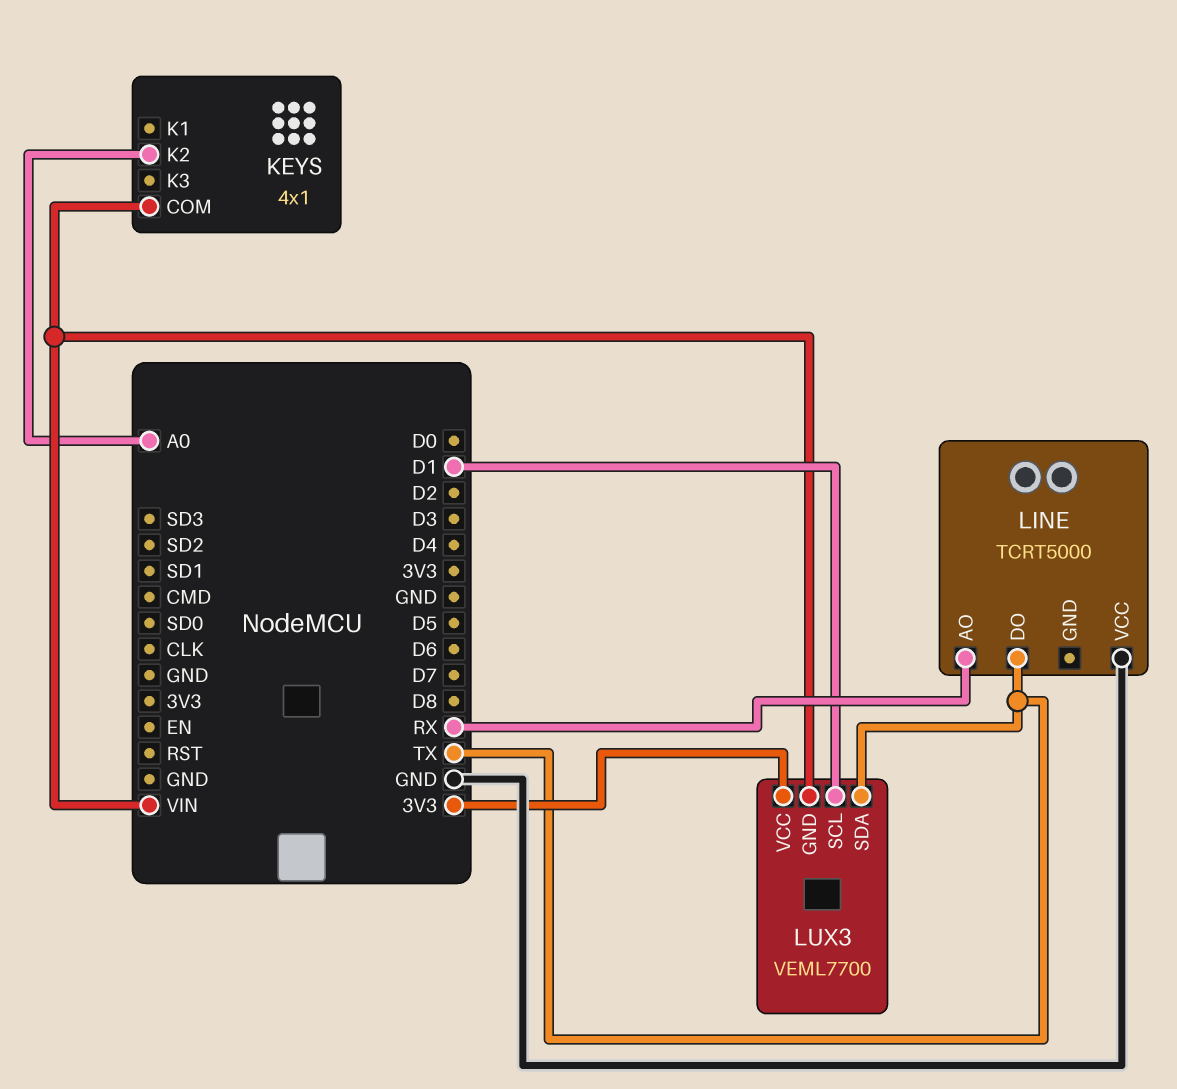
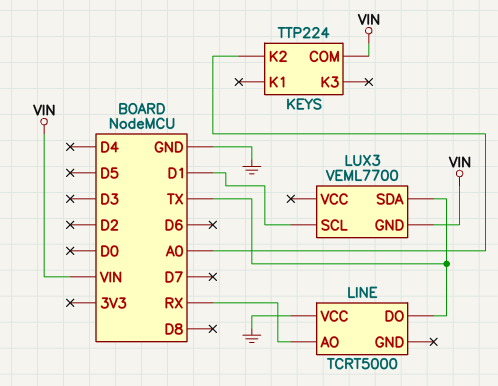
KEYS: 4x1 -> TTP224
LUX3 pin VCC: 3V3 -> none

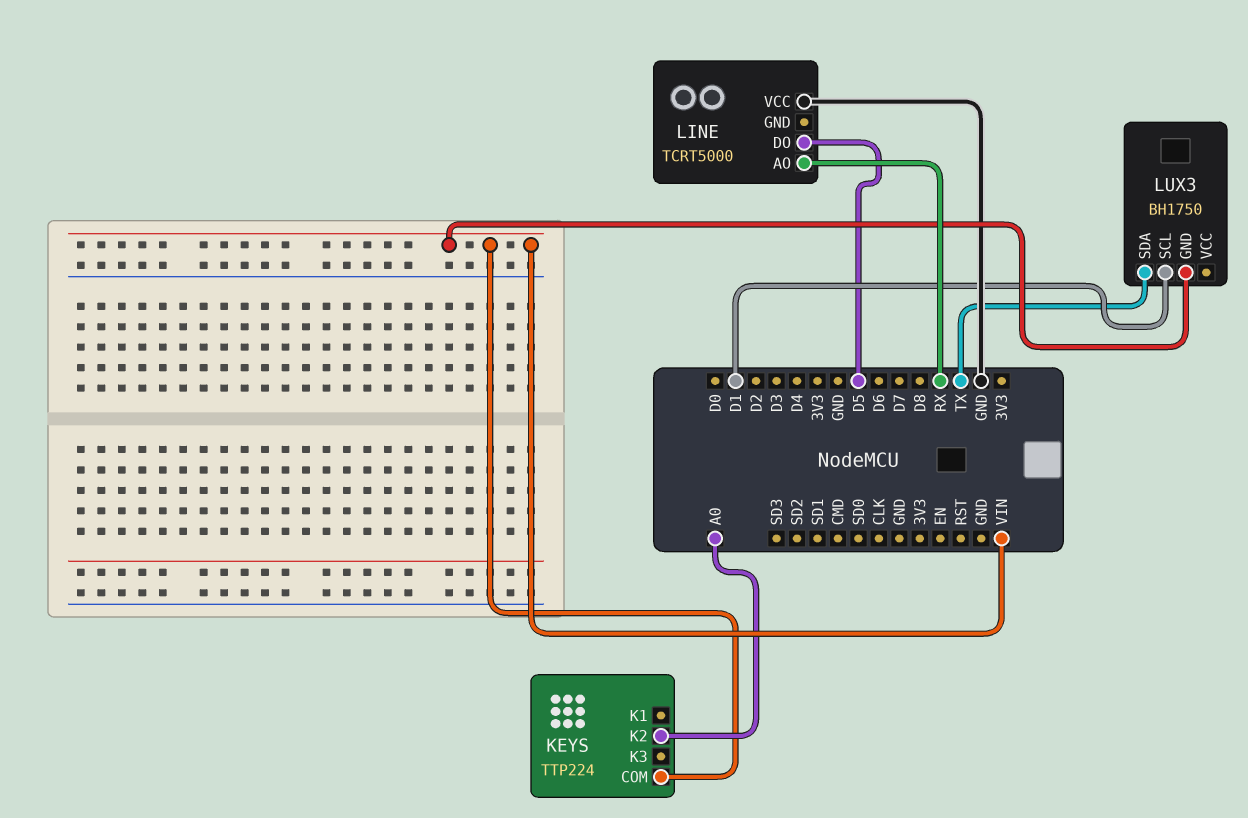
LINE pin DO: TX -> D5
LUX3: VEML7700 -> BH1750

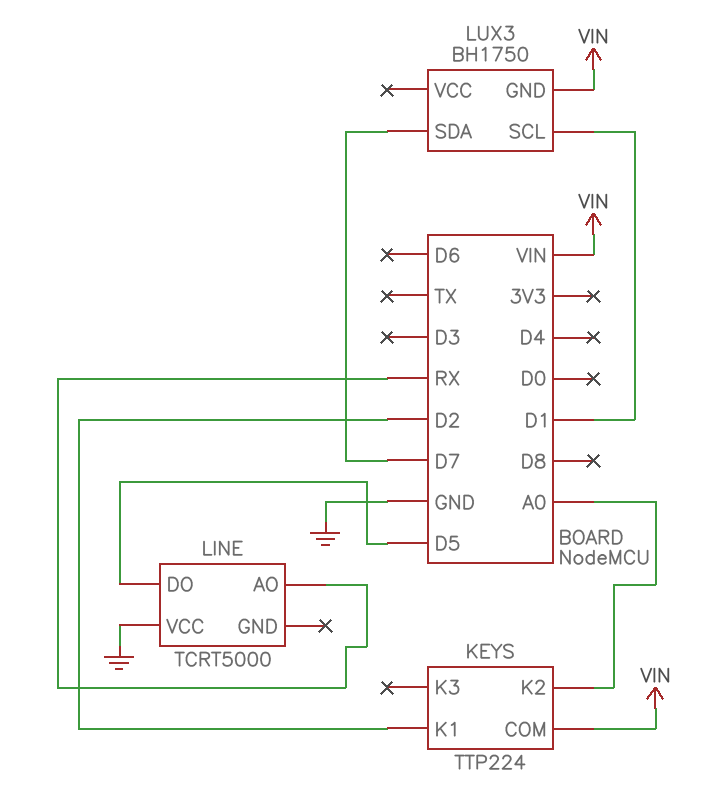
KEYS pin K1: none -> D2
LUX3 pin SDA: TX -> D7

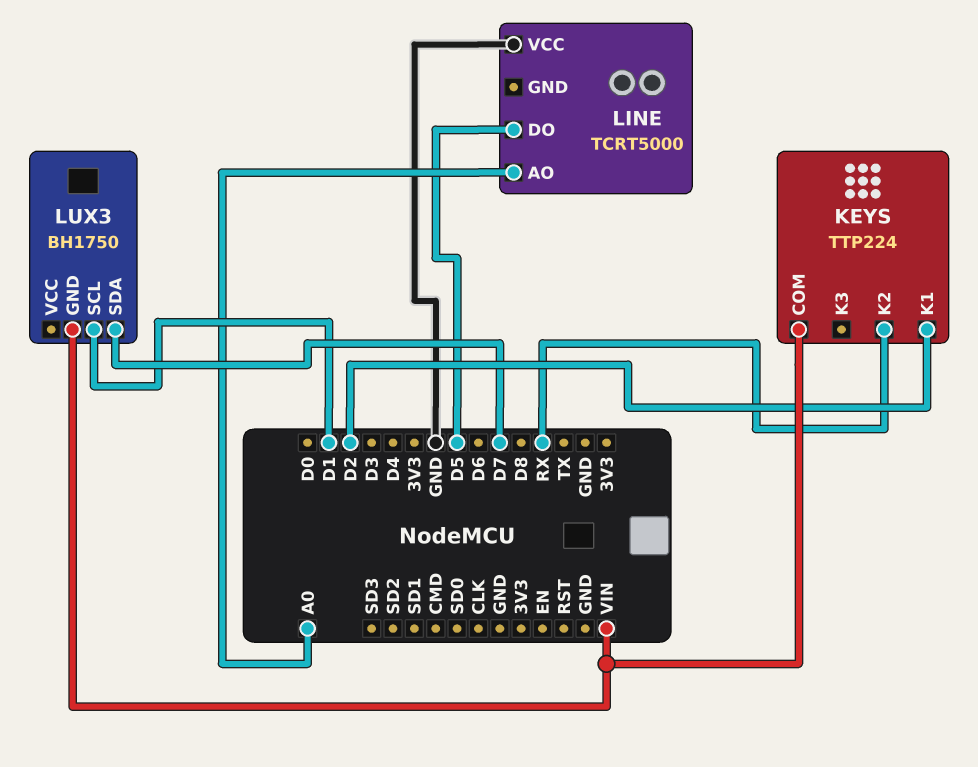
KEYS pin K2: A0 -> RX
LINE pin AO: RX -> A0

